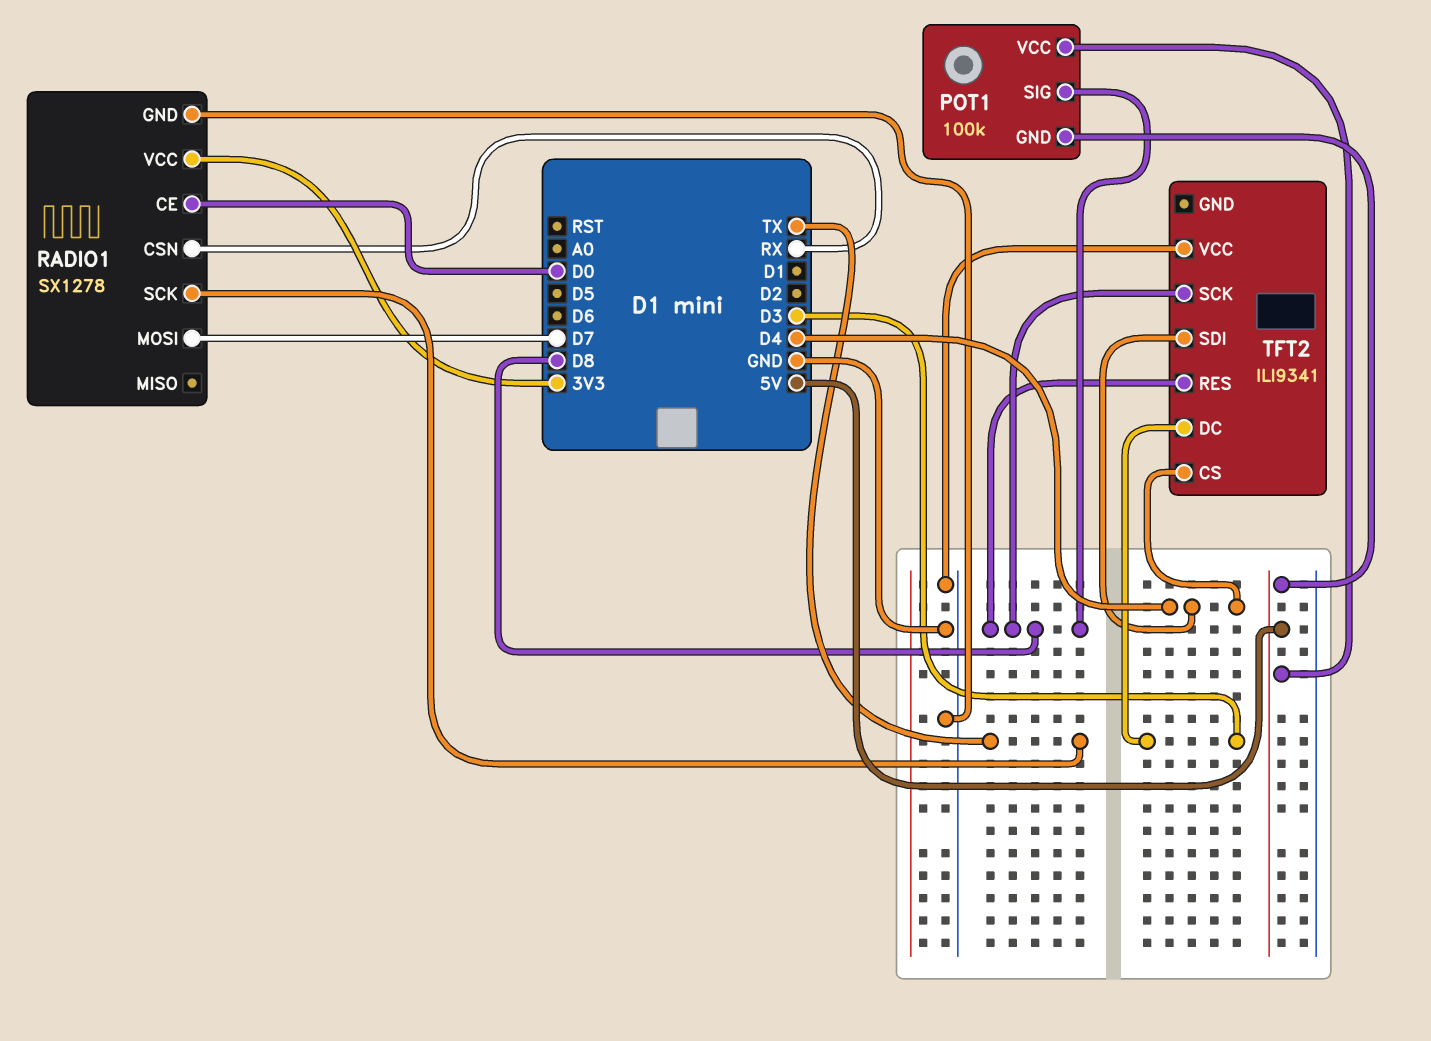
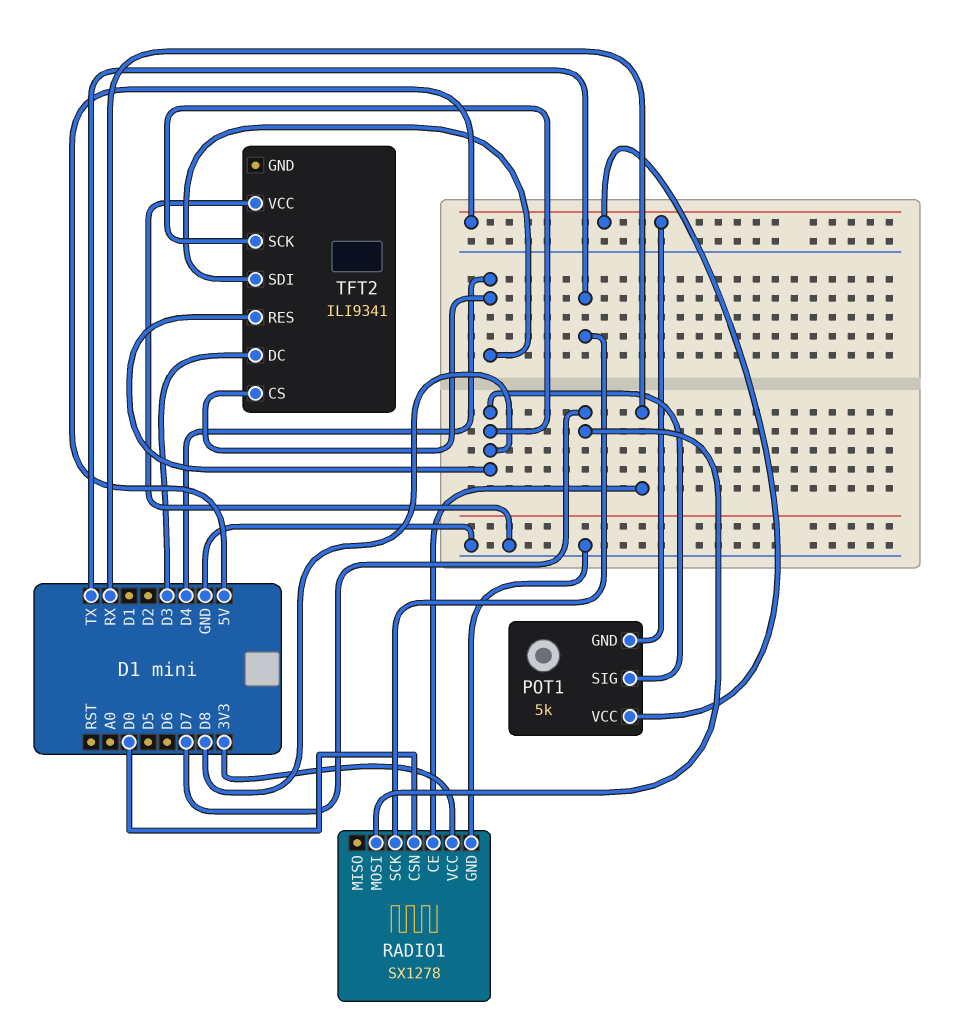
POT1: 100k -> 5k
RADIO1 pin CE: D0 -> RX
RADIO1 pin CSN: RX -> D0

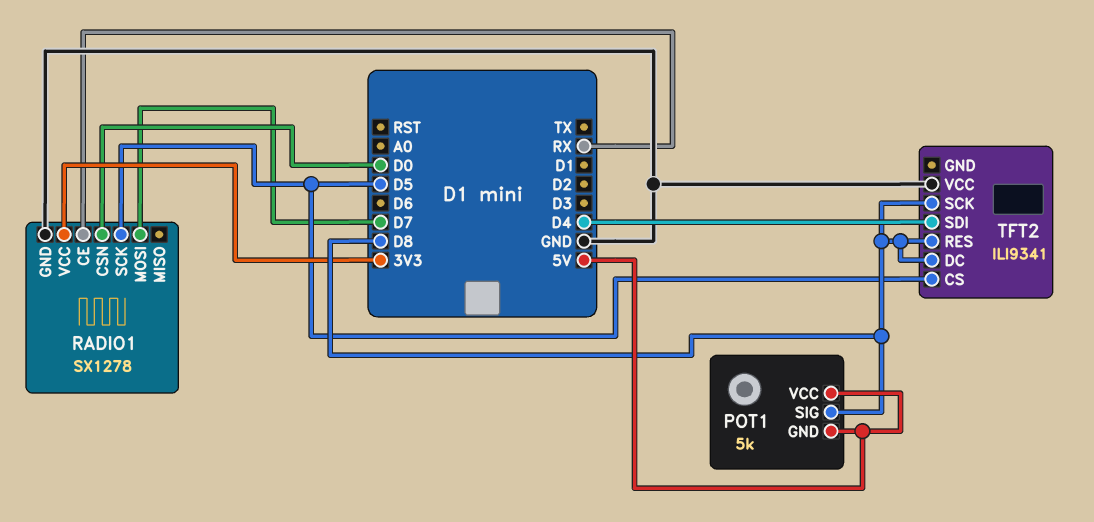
RADIO1 pin SCK: TX -> D5
TFT2 pin CS: D4 -> D5
TFT2 pin DC: D3 -> D8

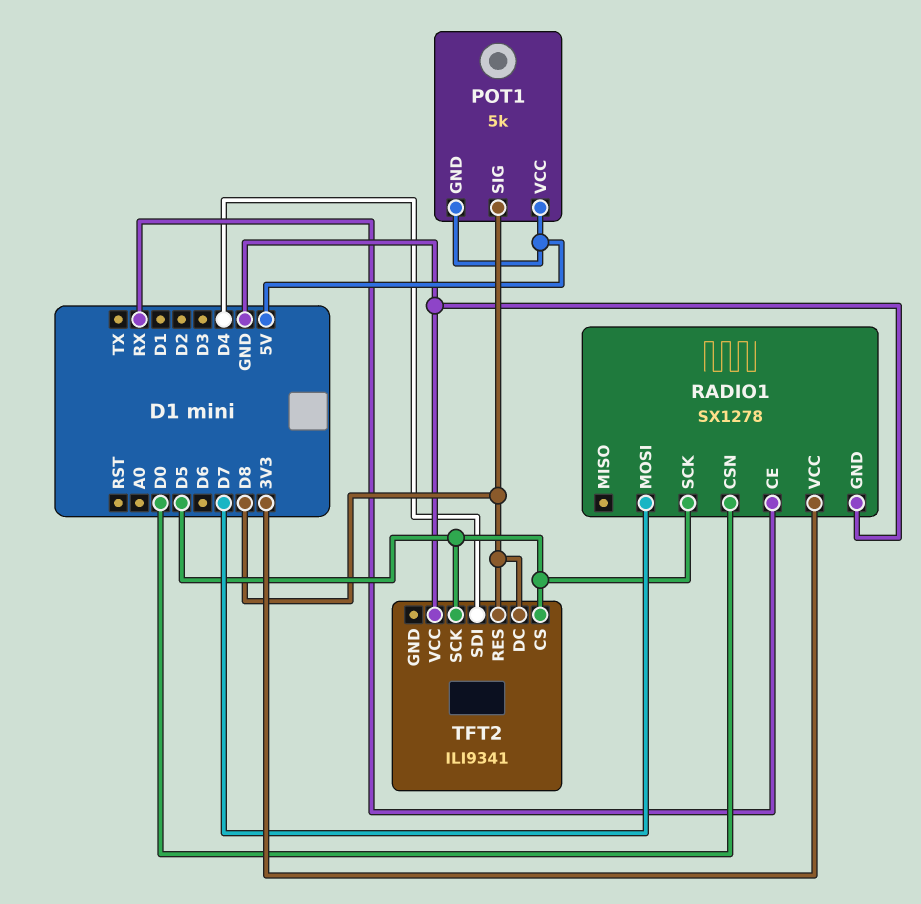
TFT2 pin SCK: D8 -> D5

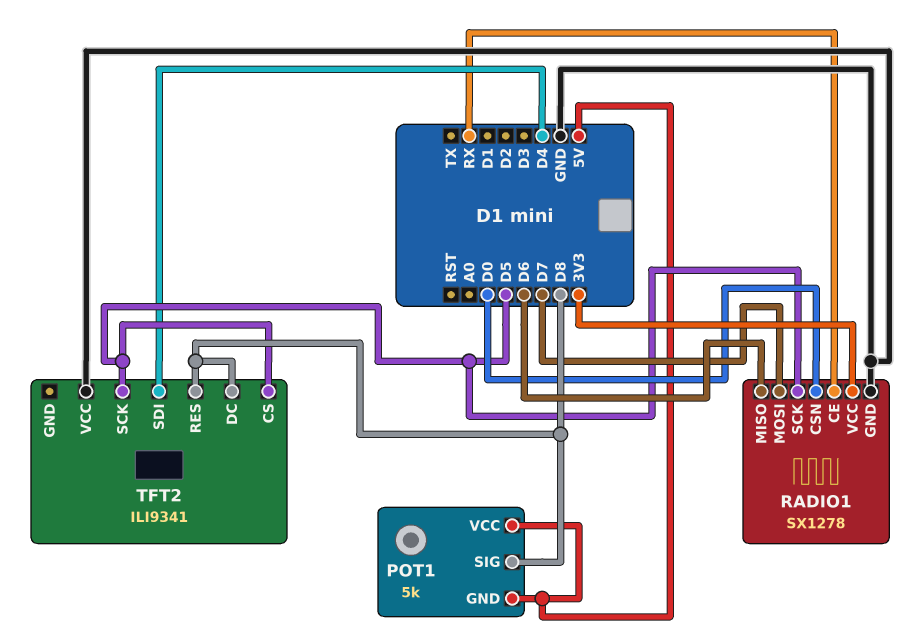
RADIO1 pin MISO: none -> D6

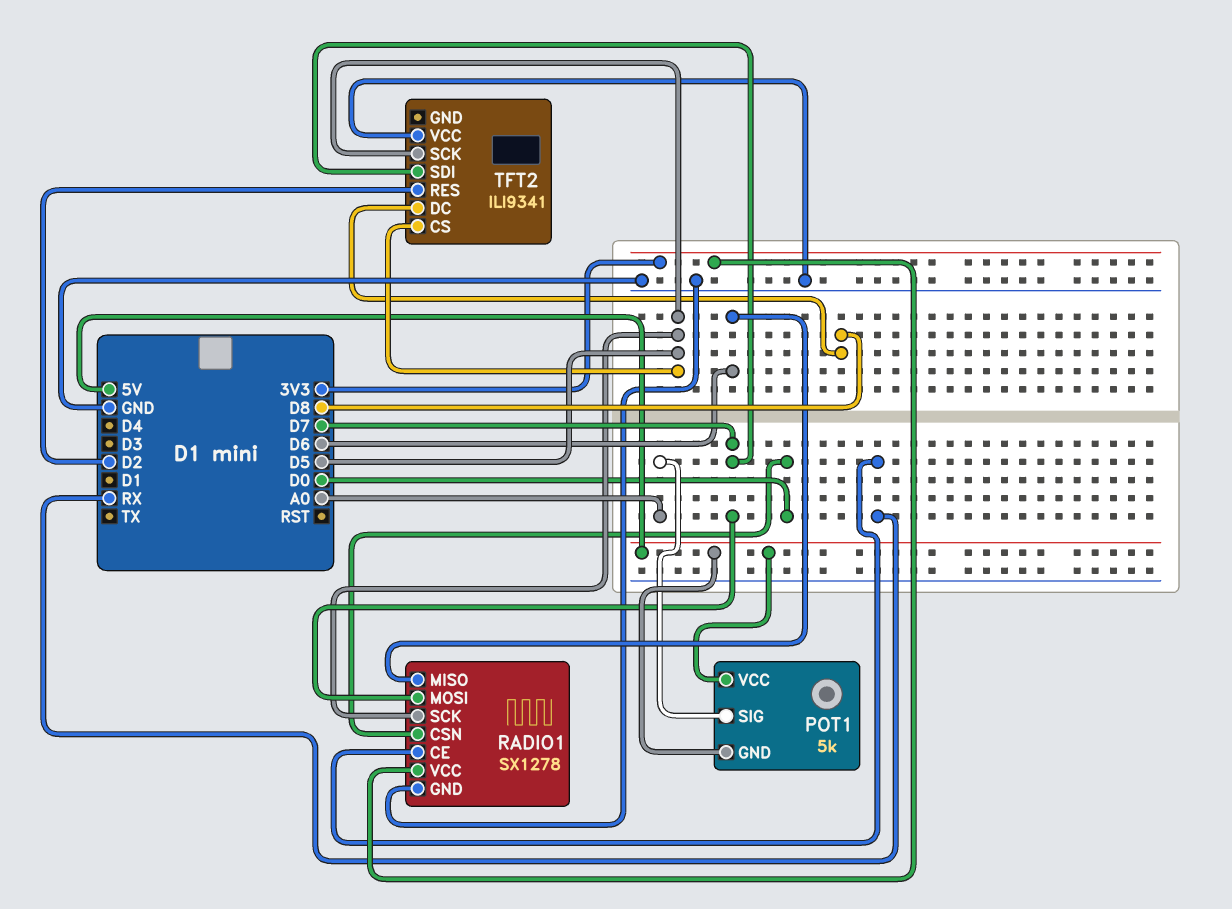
POT1 pin SIG: D8 -> A0
TFT2 pin RES: D8 -> D2
TFT2 pin SDI: D4 -> D7

